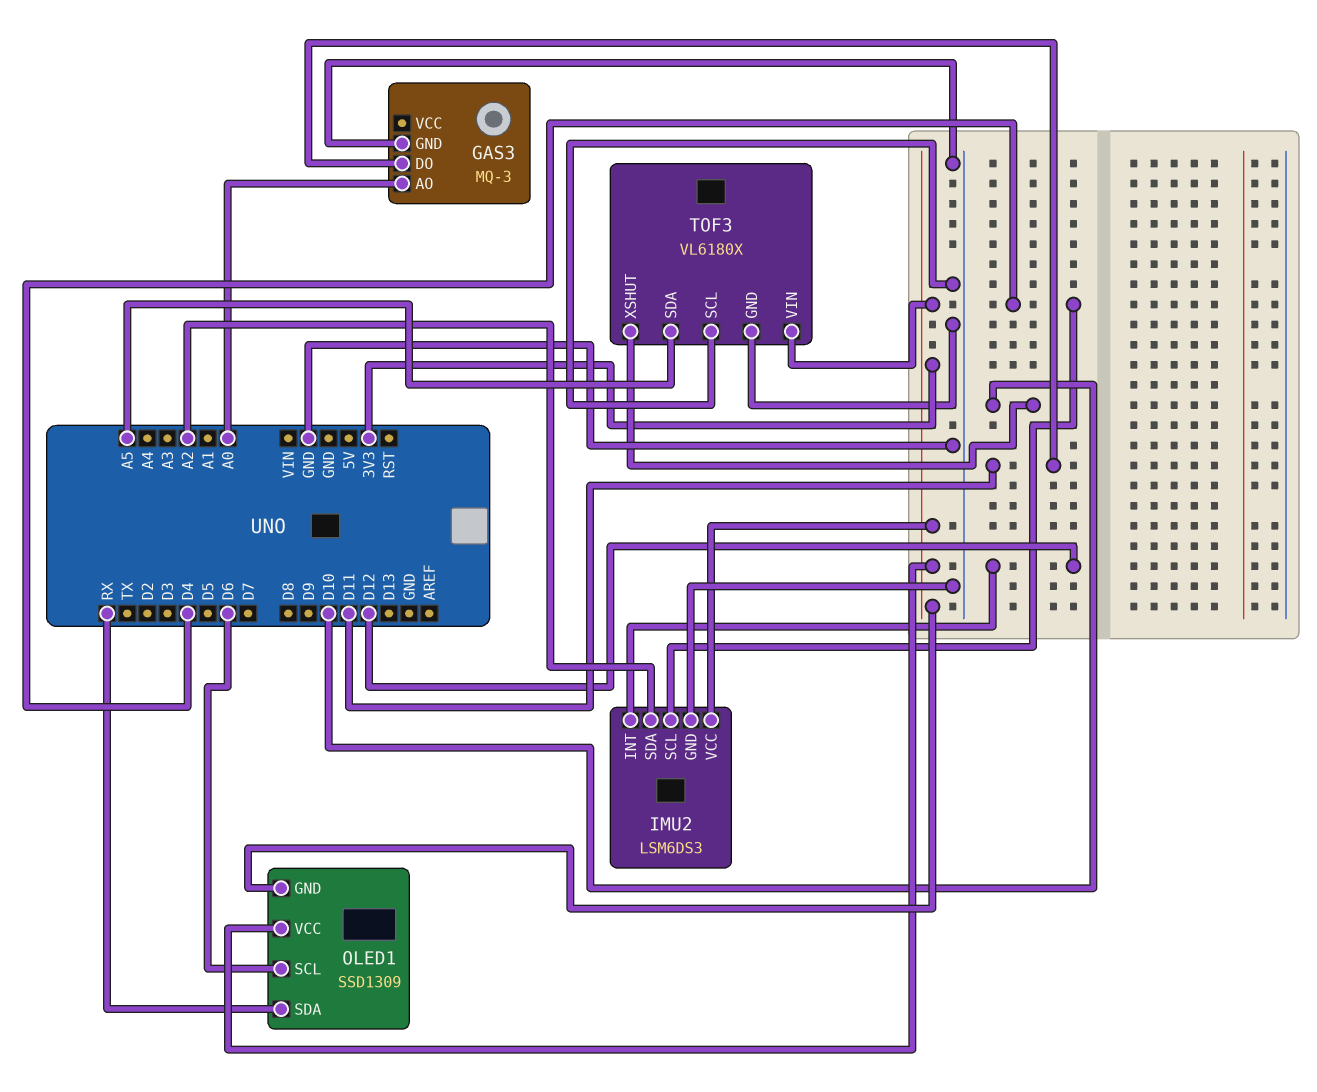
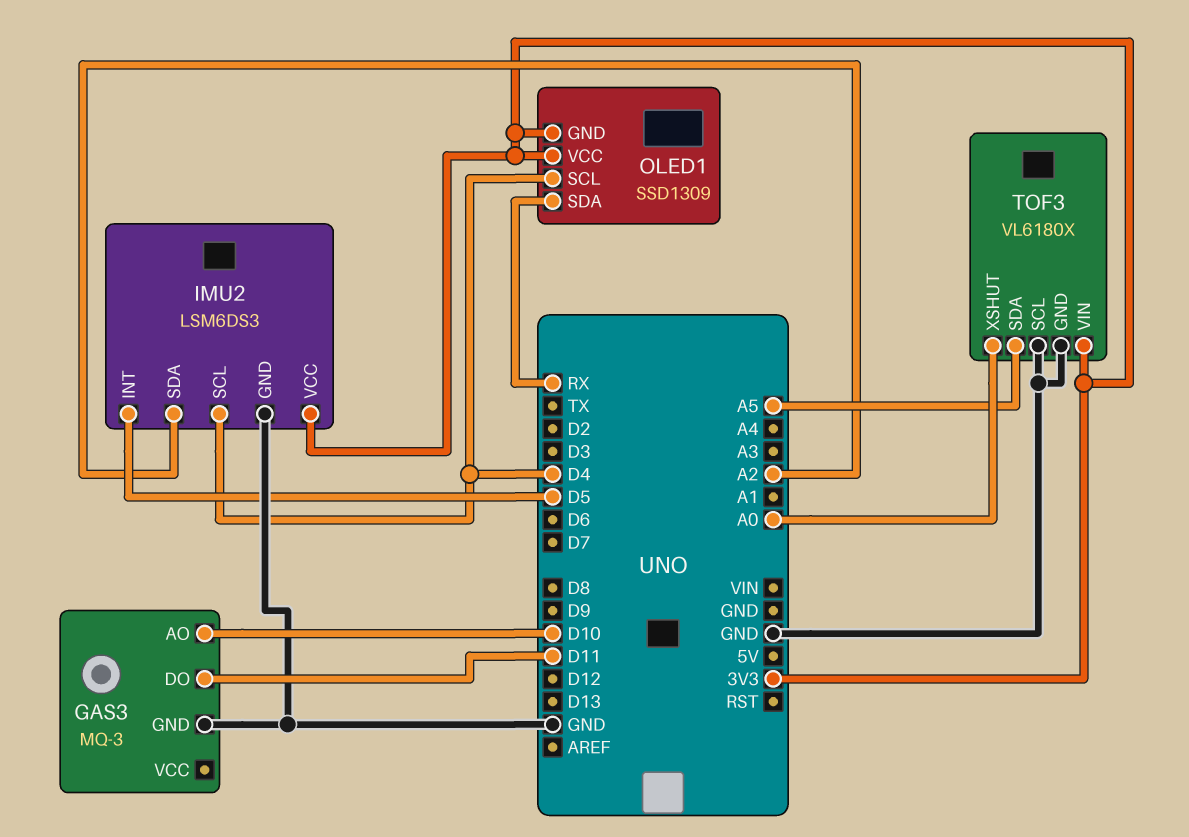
GAS3 pin AO: A0 -> D10
IMU2 pin INT: D12 -> D5
OLED1 pin SCL: D6 -> D4
TOF3 pin XSHUT: D10 -> A0

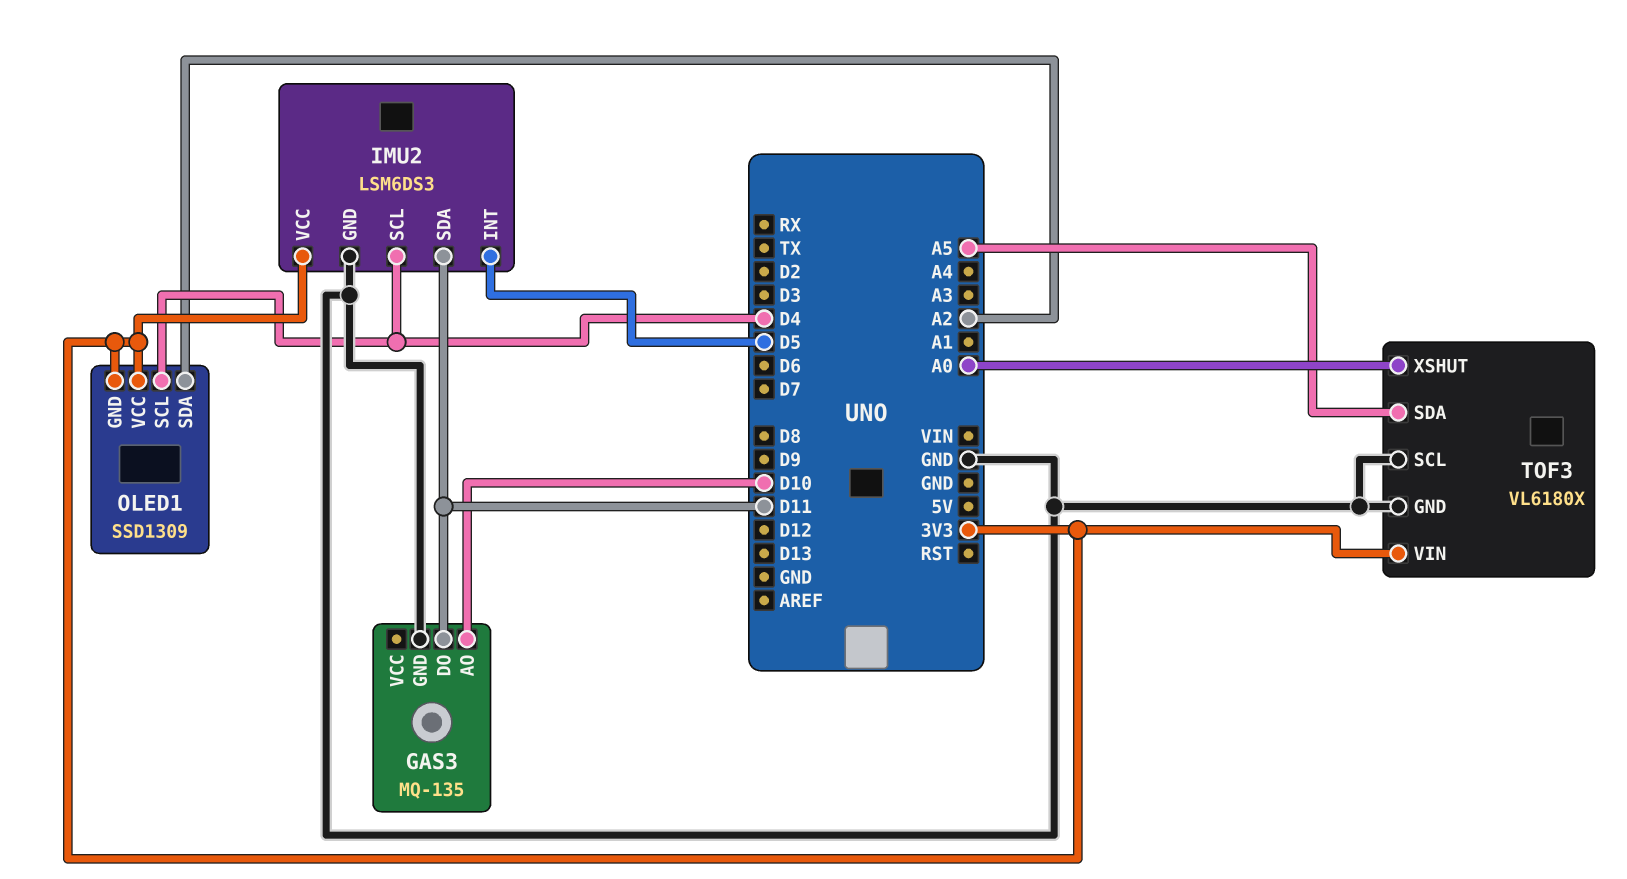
GAS3: MQ-3 -> MQ-135
IMU2 pin SDA: A2 -> D11
OLED1 pin SDA: RX -> A2

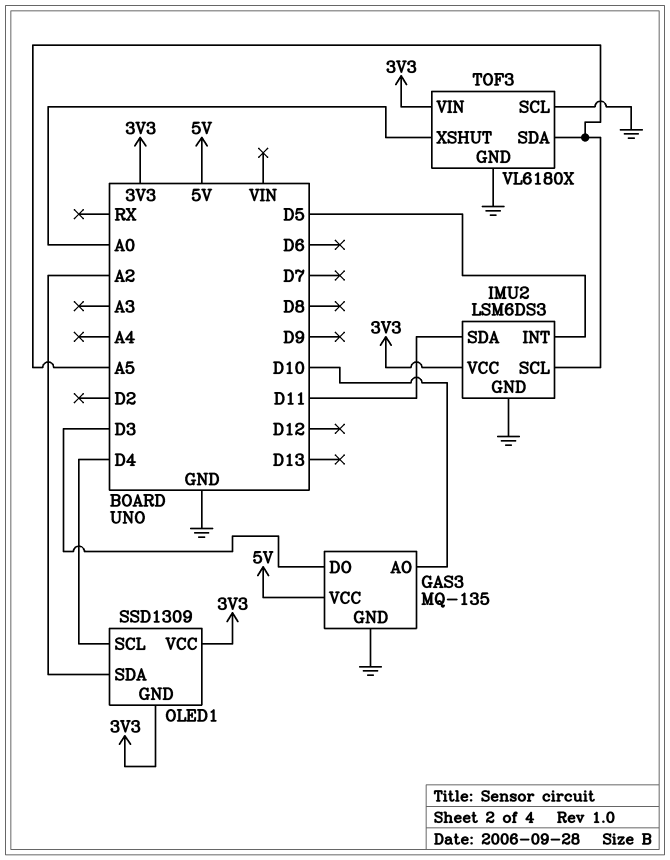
GAS3 pin DO: D11 -> D3
GAS3 pin VCC: none -> 5V
IMU2 pin SCL: D4 -> A5

